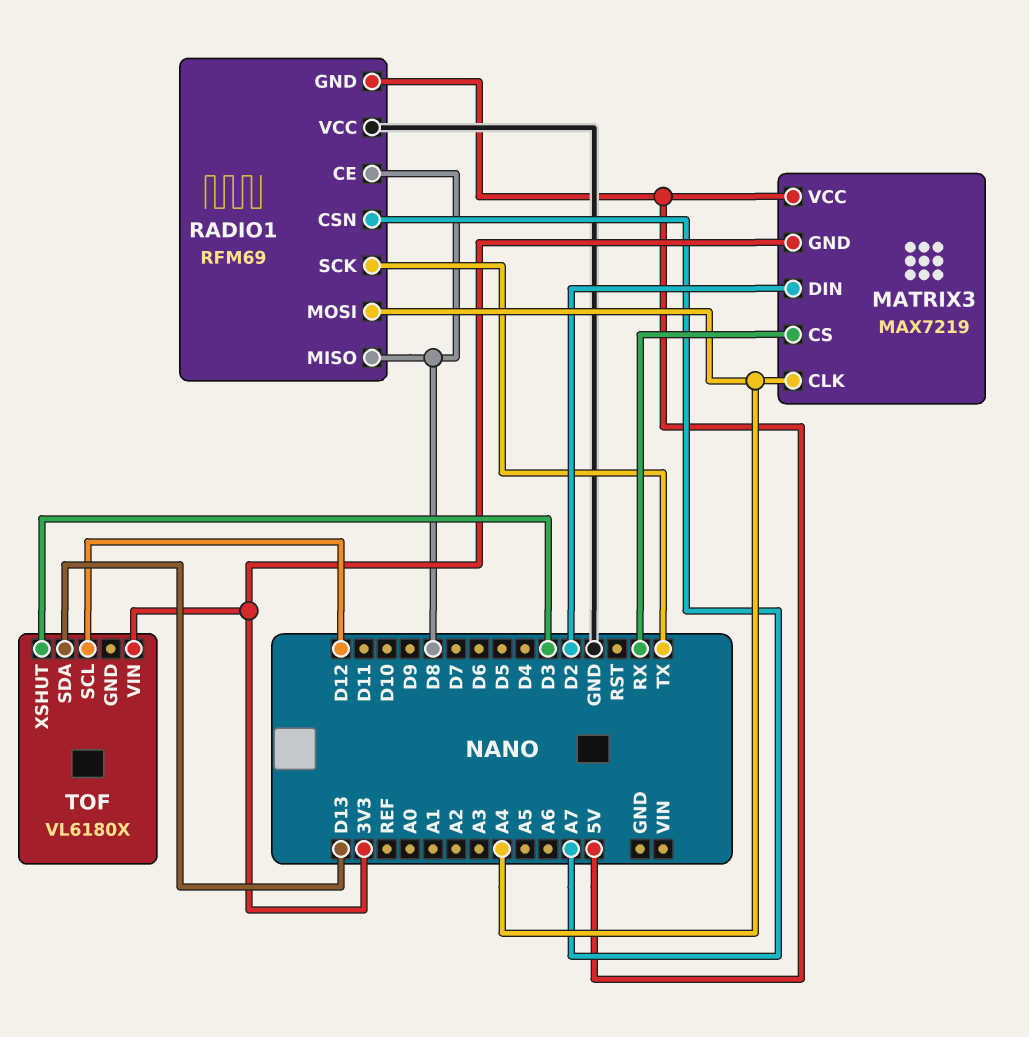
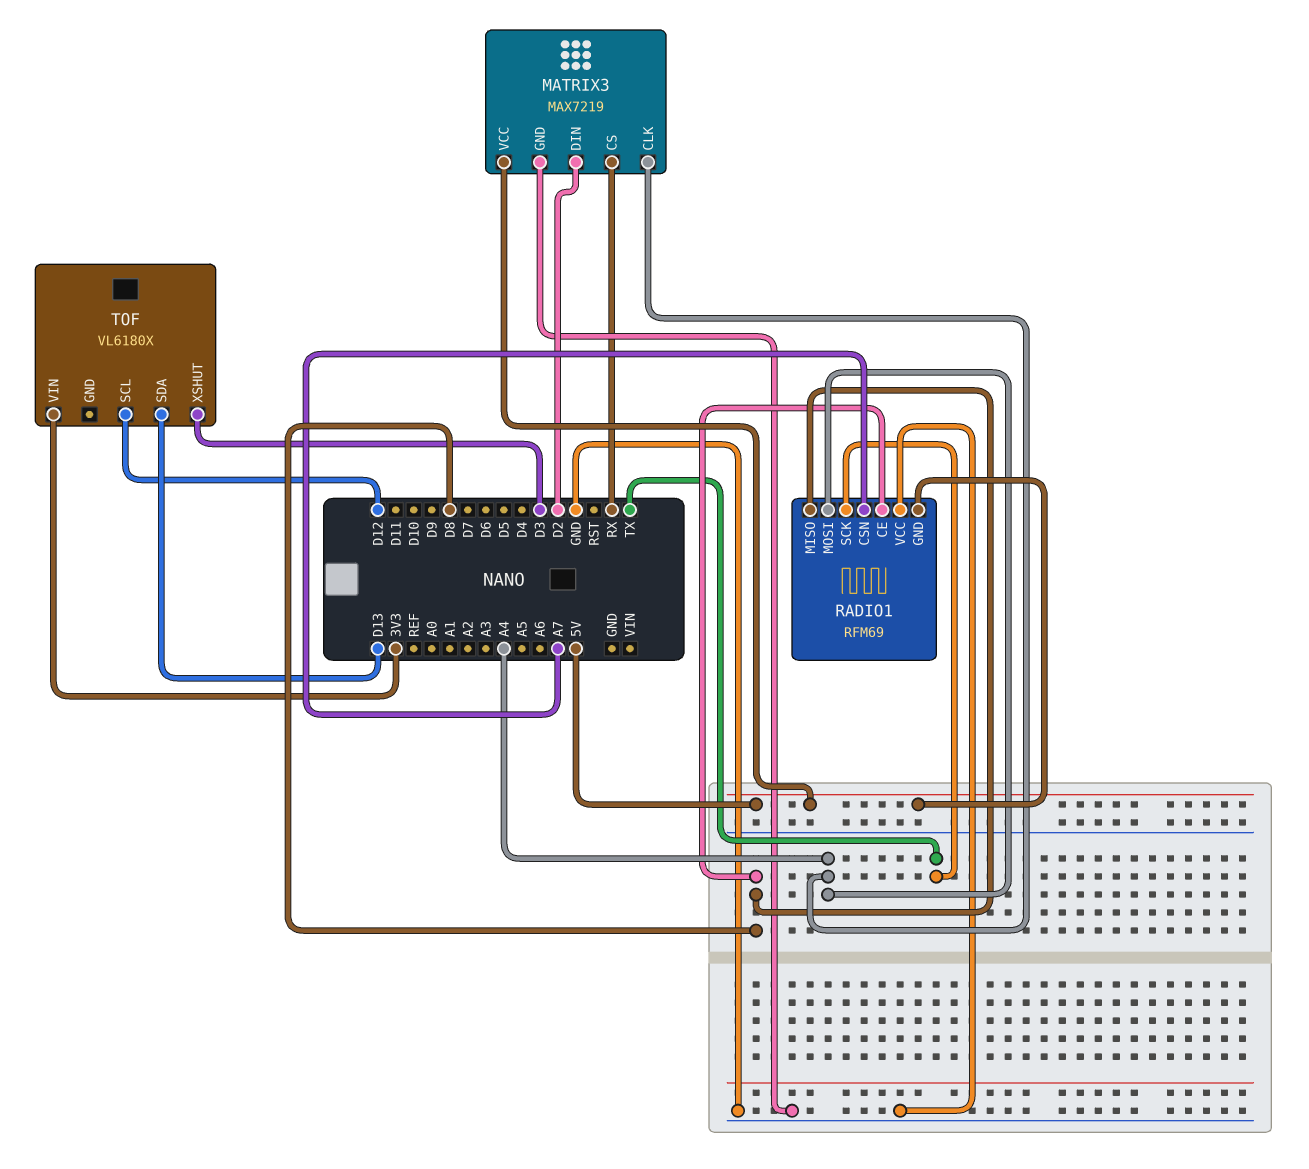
MATRIX3 pin GND: 3V3 -> GND

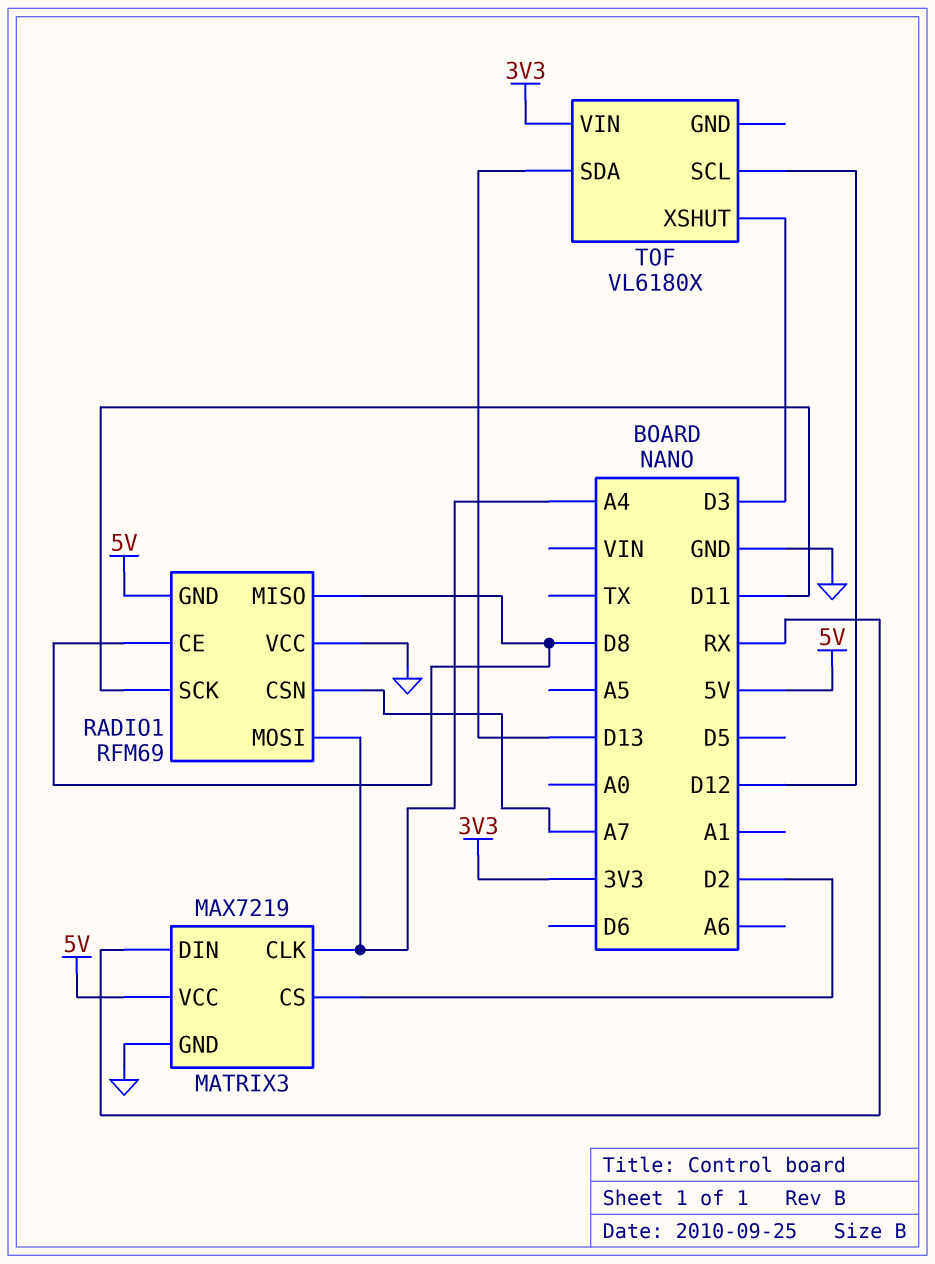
MATRIX3 pin CS: RX -> D2
MATRIX3 pin DIN: D2 -> RX
RADIO1 pin SCK: TX -> D11

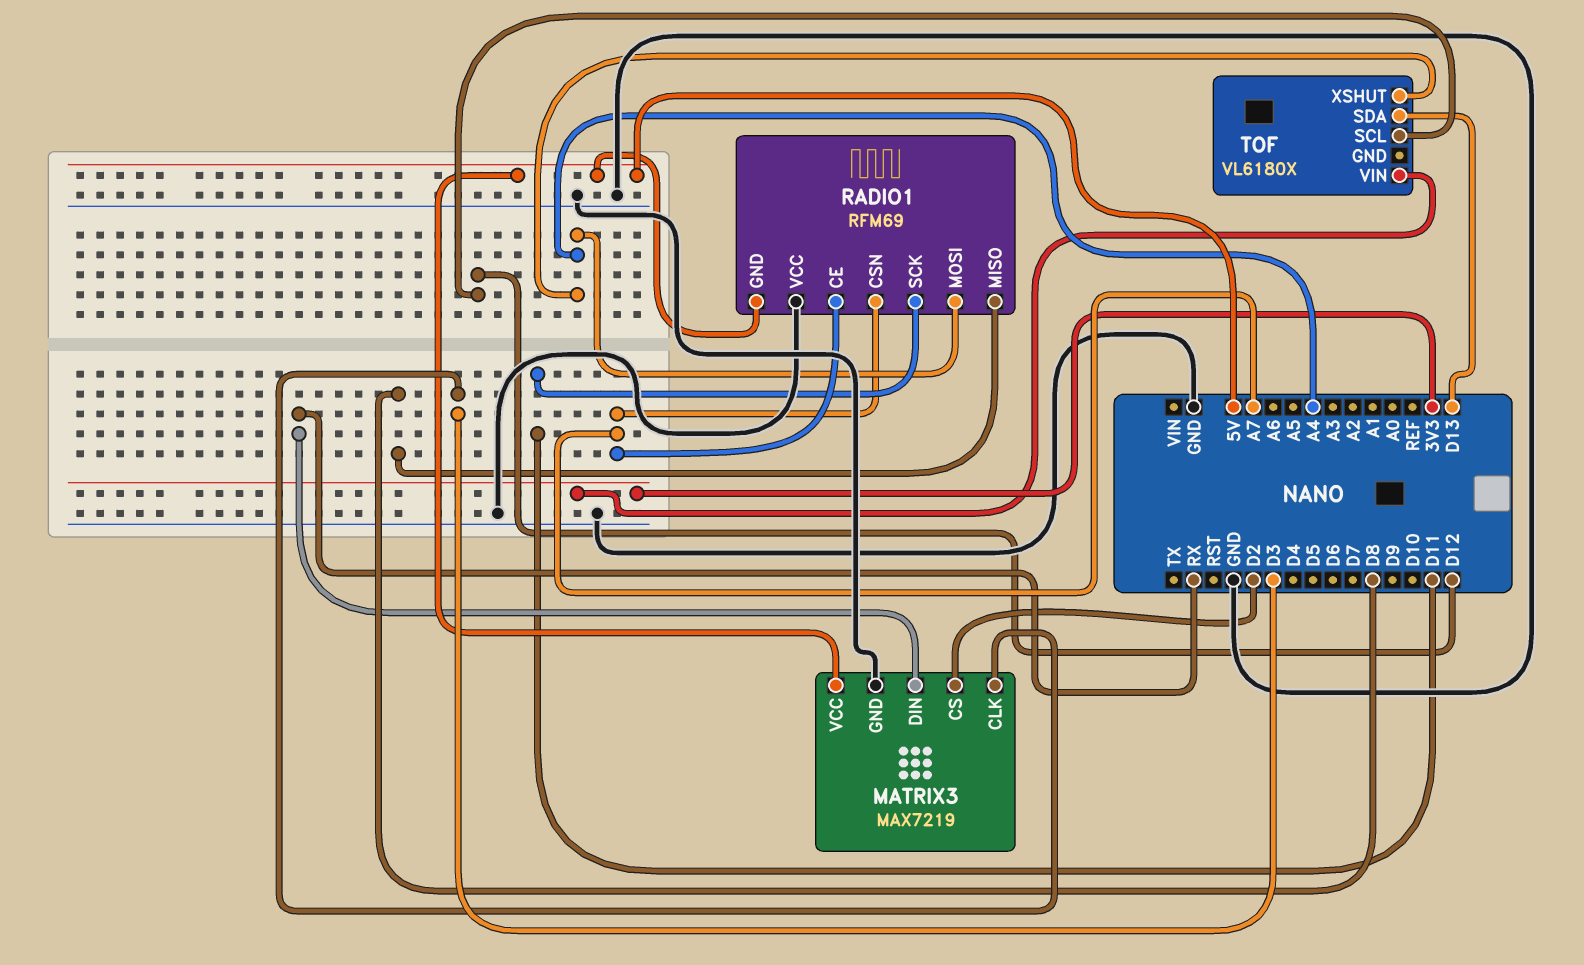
MATRIX3 pin CLK: A4 -> D3
RADIO1 pin CE: D8 -> A7
TOF pin XSHUT: D3 -> A4

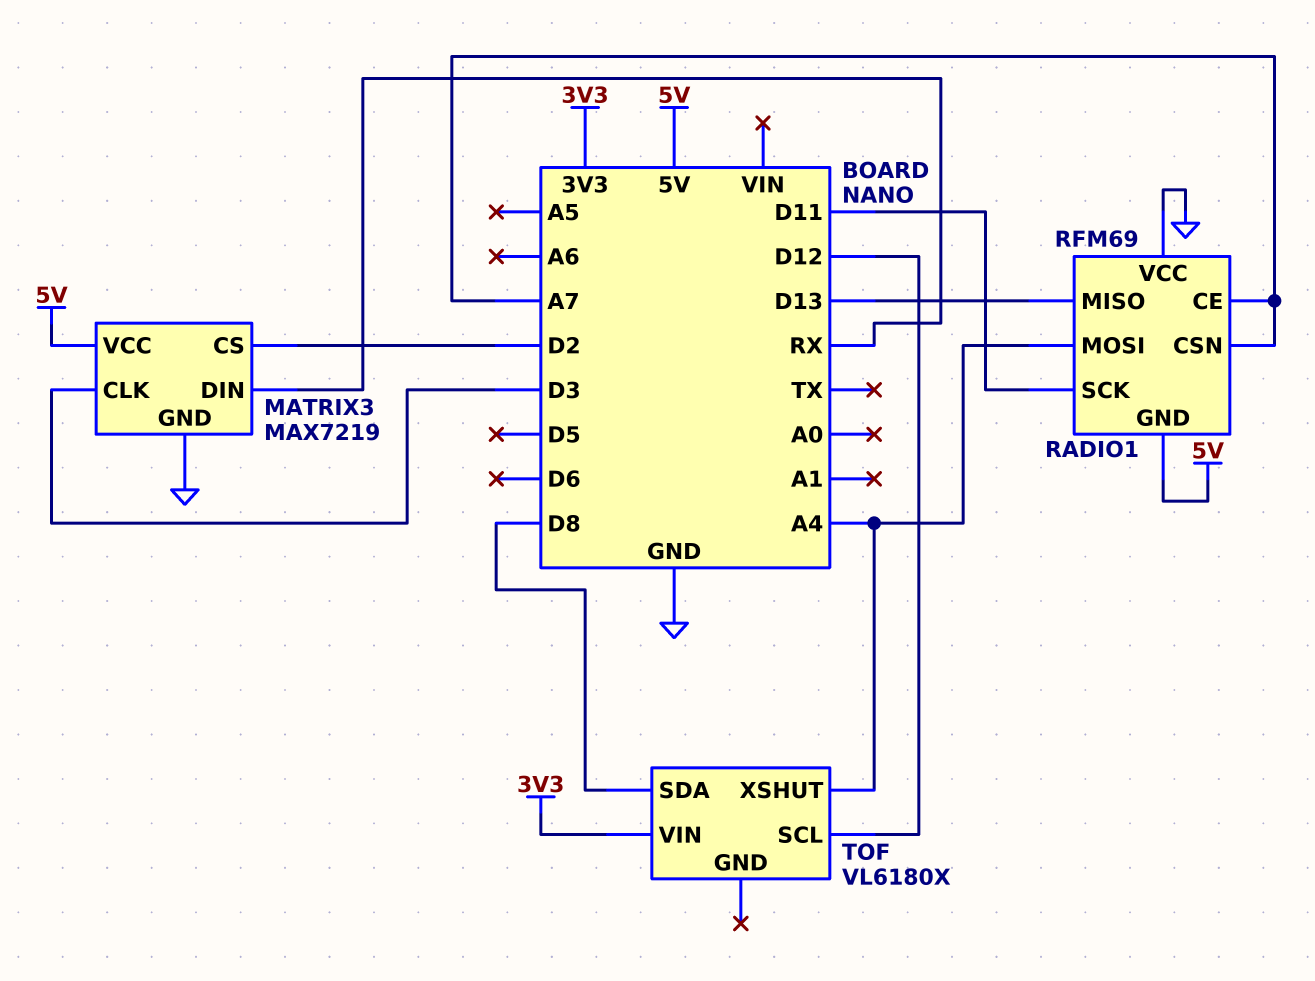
RADIO1 pin MISO: D8 -> D13
TOF pin SDA: D13 -> D8

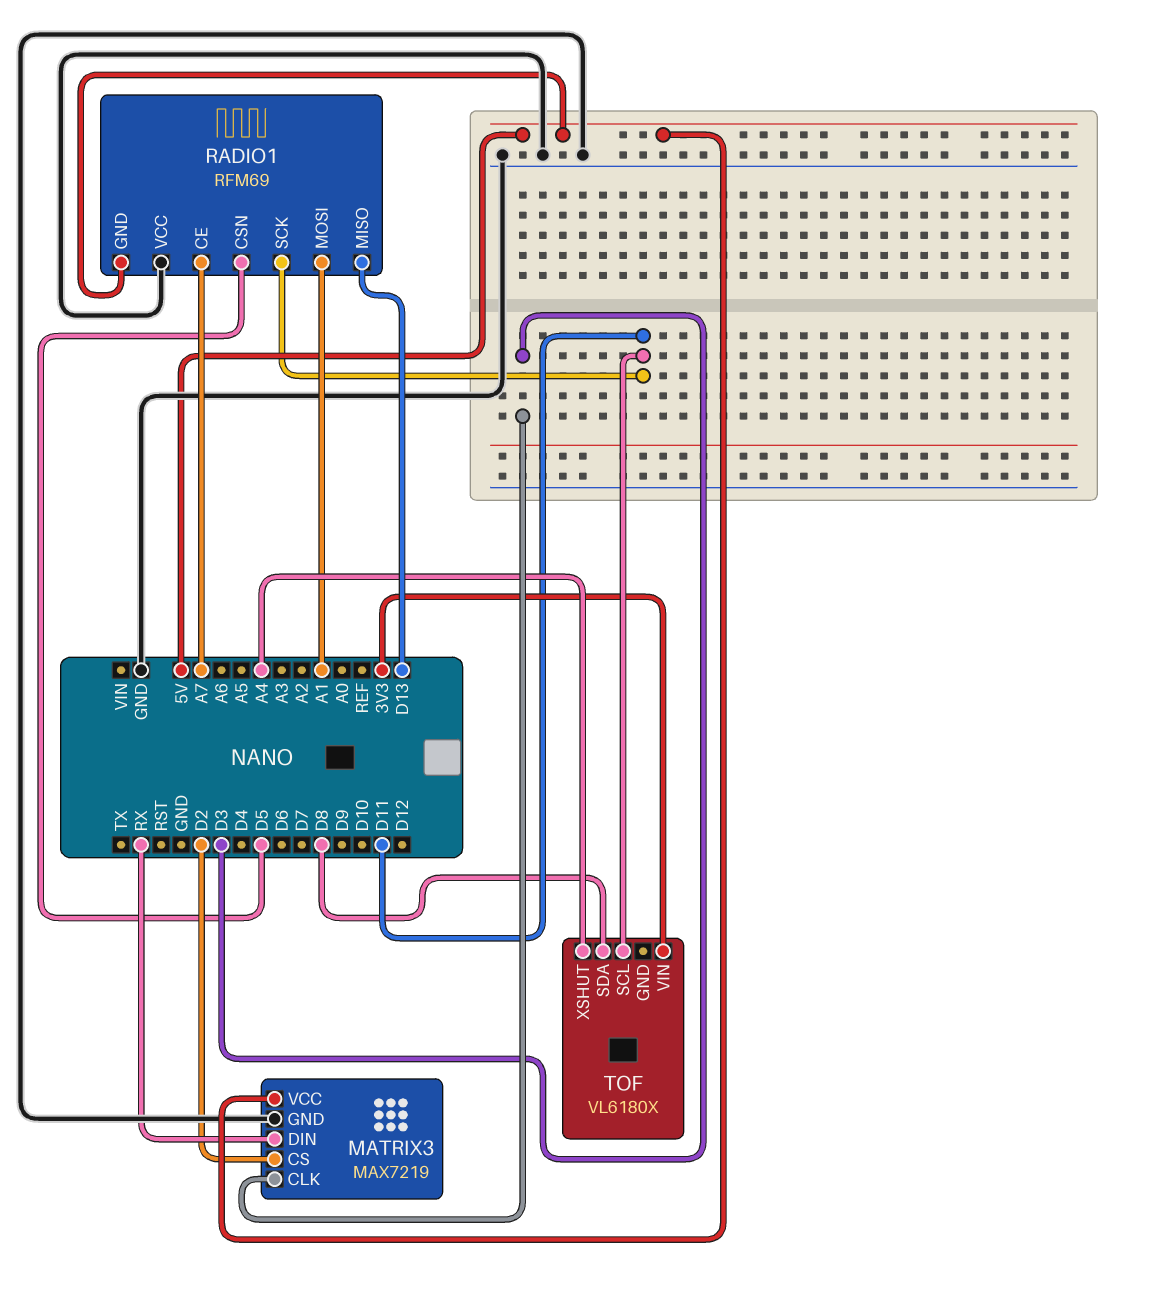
RADIO1 pin CSN: A7 -> D5
RADIO1 pin MOSI: A4 -> A1
TOF pin SCL: D12 -> D11

